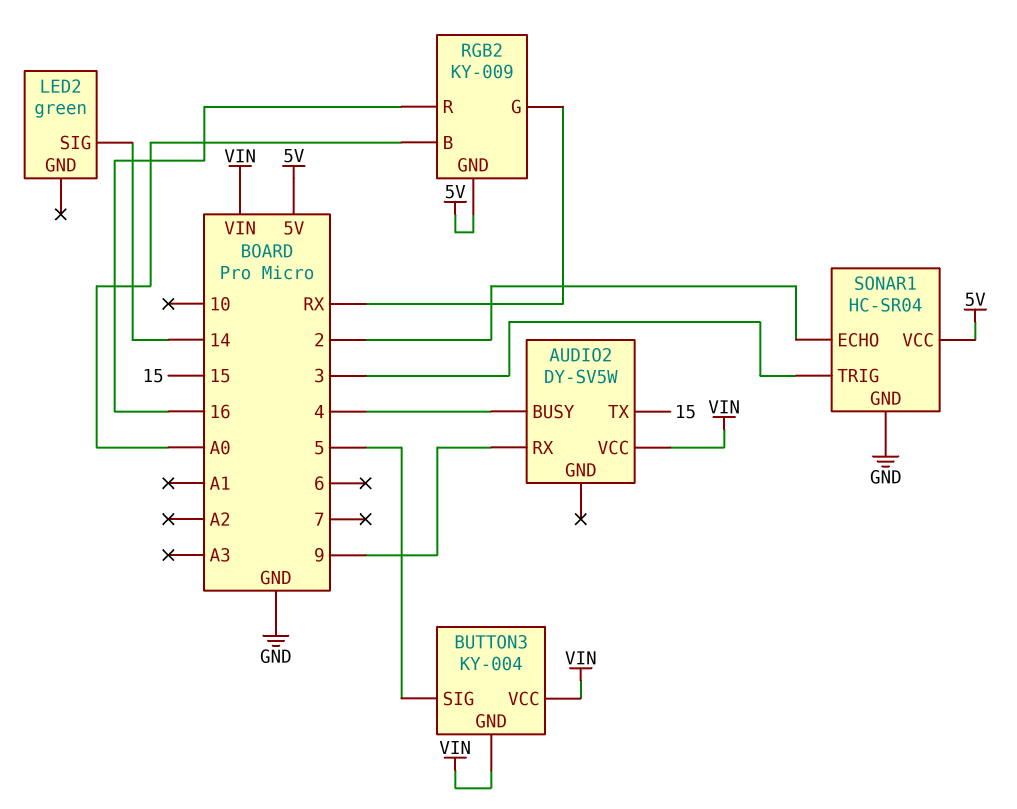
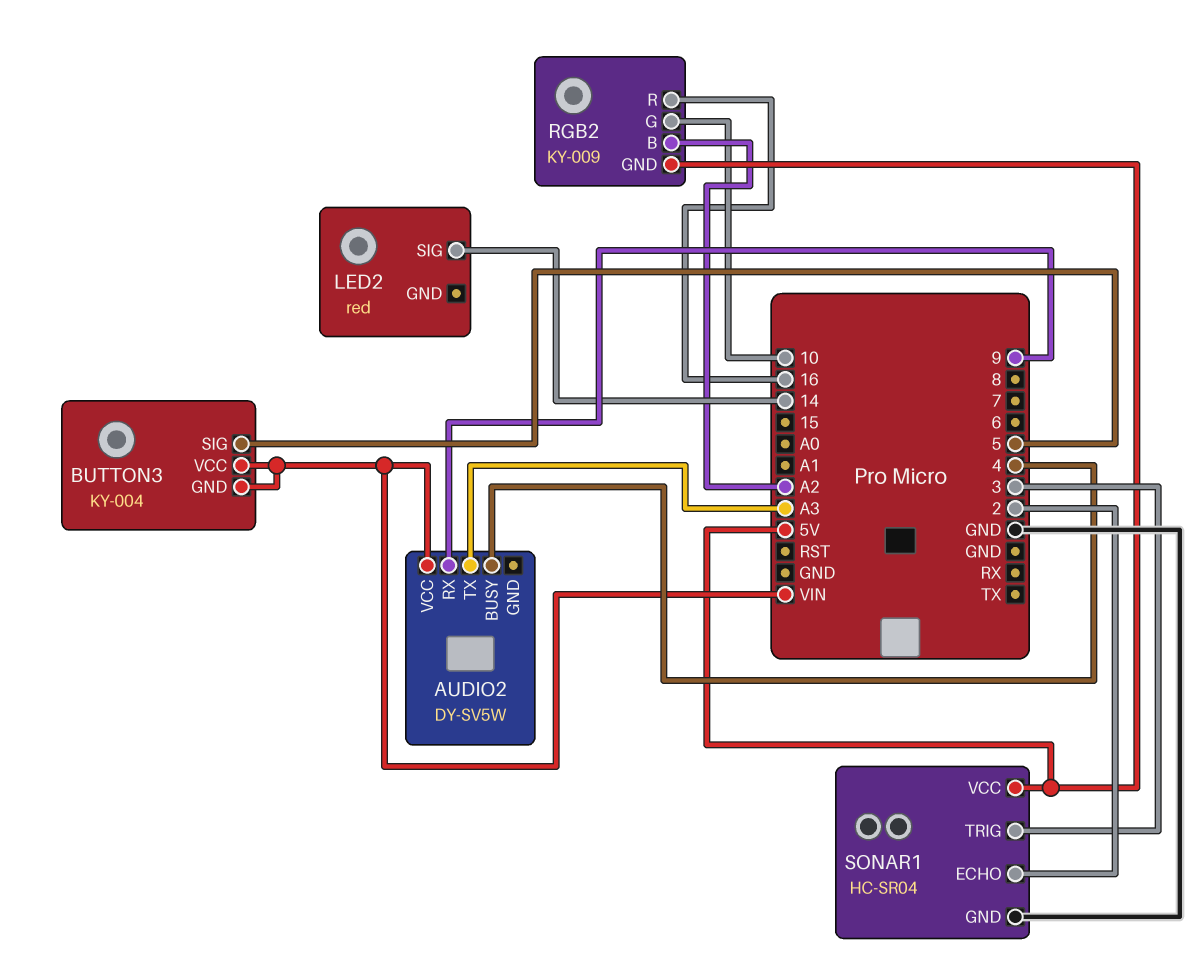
AUDIO2 pin TX: 15 -> A3
LED2: green -> red
RGB2 pin B: A0 -> A2
RGB2 pin G: RX -> 10

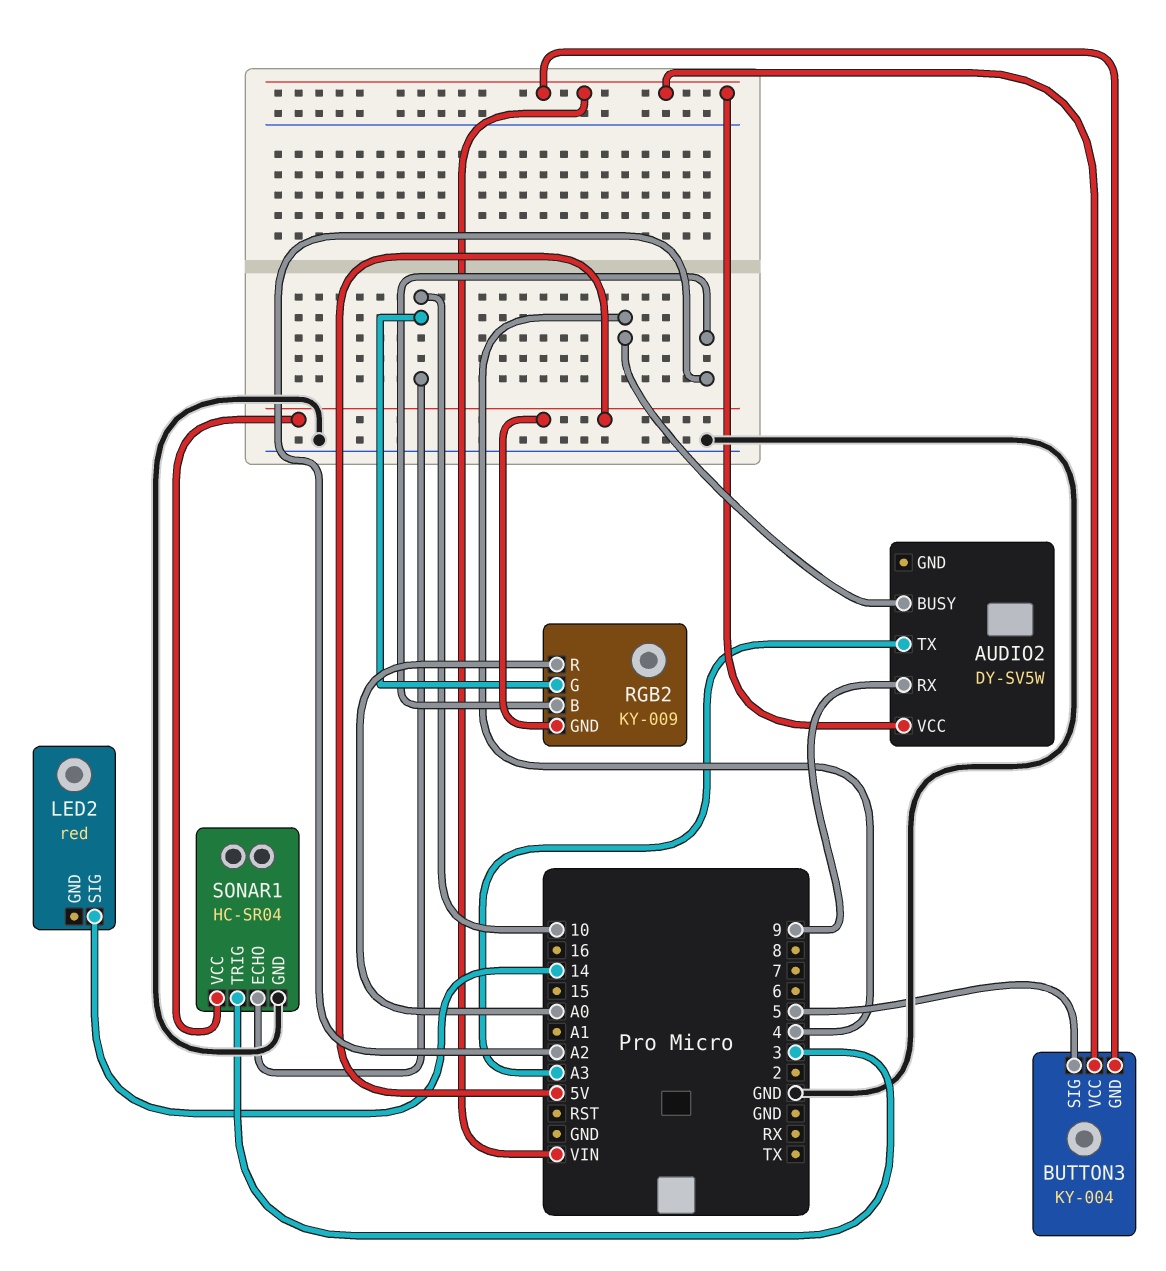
RGB2 pin R: 16 -> A0
SONAR1 pin ECHO: 2 -> 10

